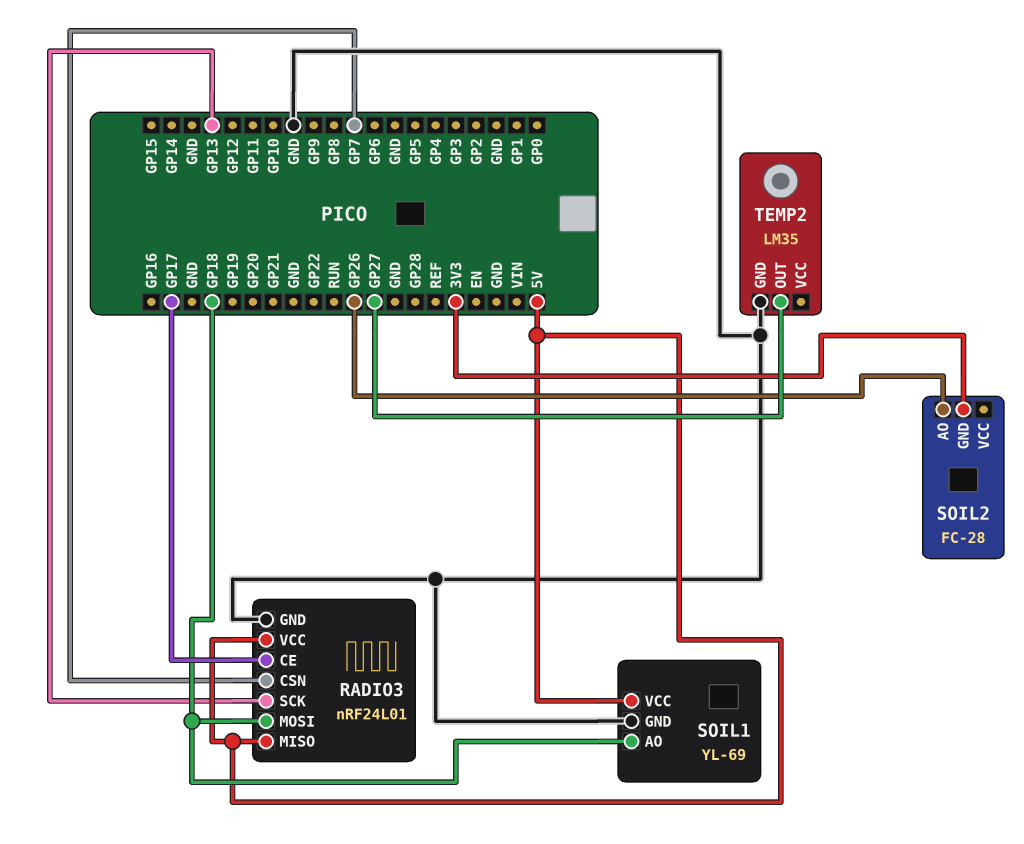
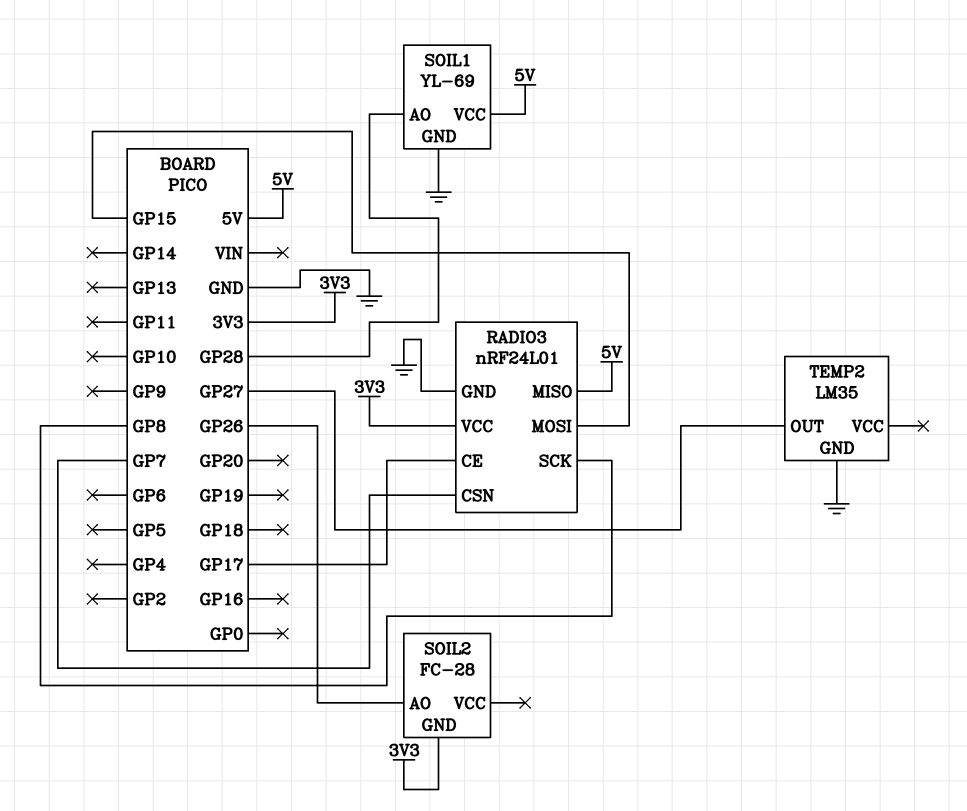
RADIO3 pin MOSI: GP18 -> GP15
RADIO3 pin SCK: GP13 -> GP8
RADIO3 pin VCC: 5V -> 3V3
SOIL1 pin AO: GP18 -> GP28

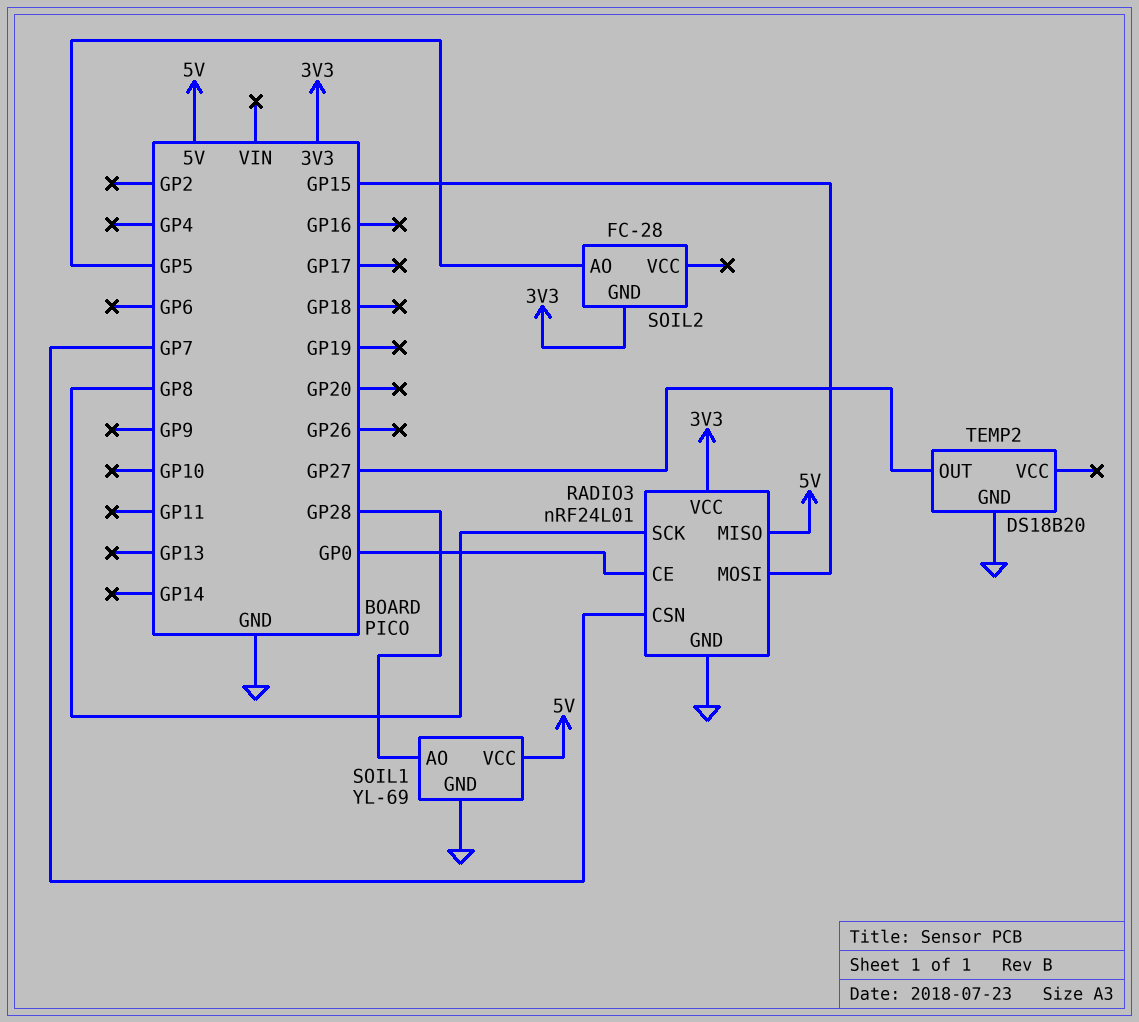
RADIO3 pin CE: GP17 -> GP0
SOIL2 pin AO: GP26 -> GP5
TEMP2: LM35 -> DS18B20

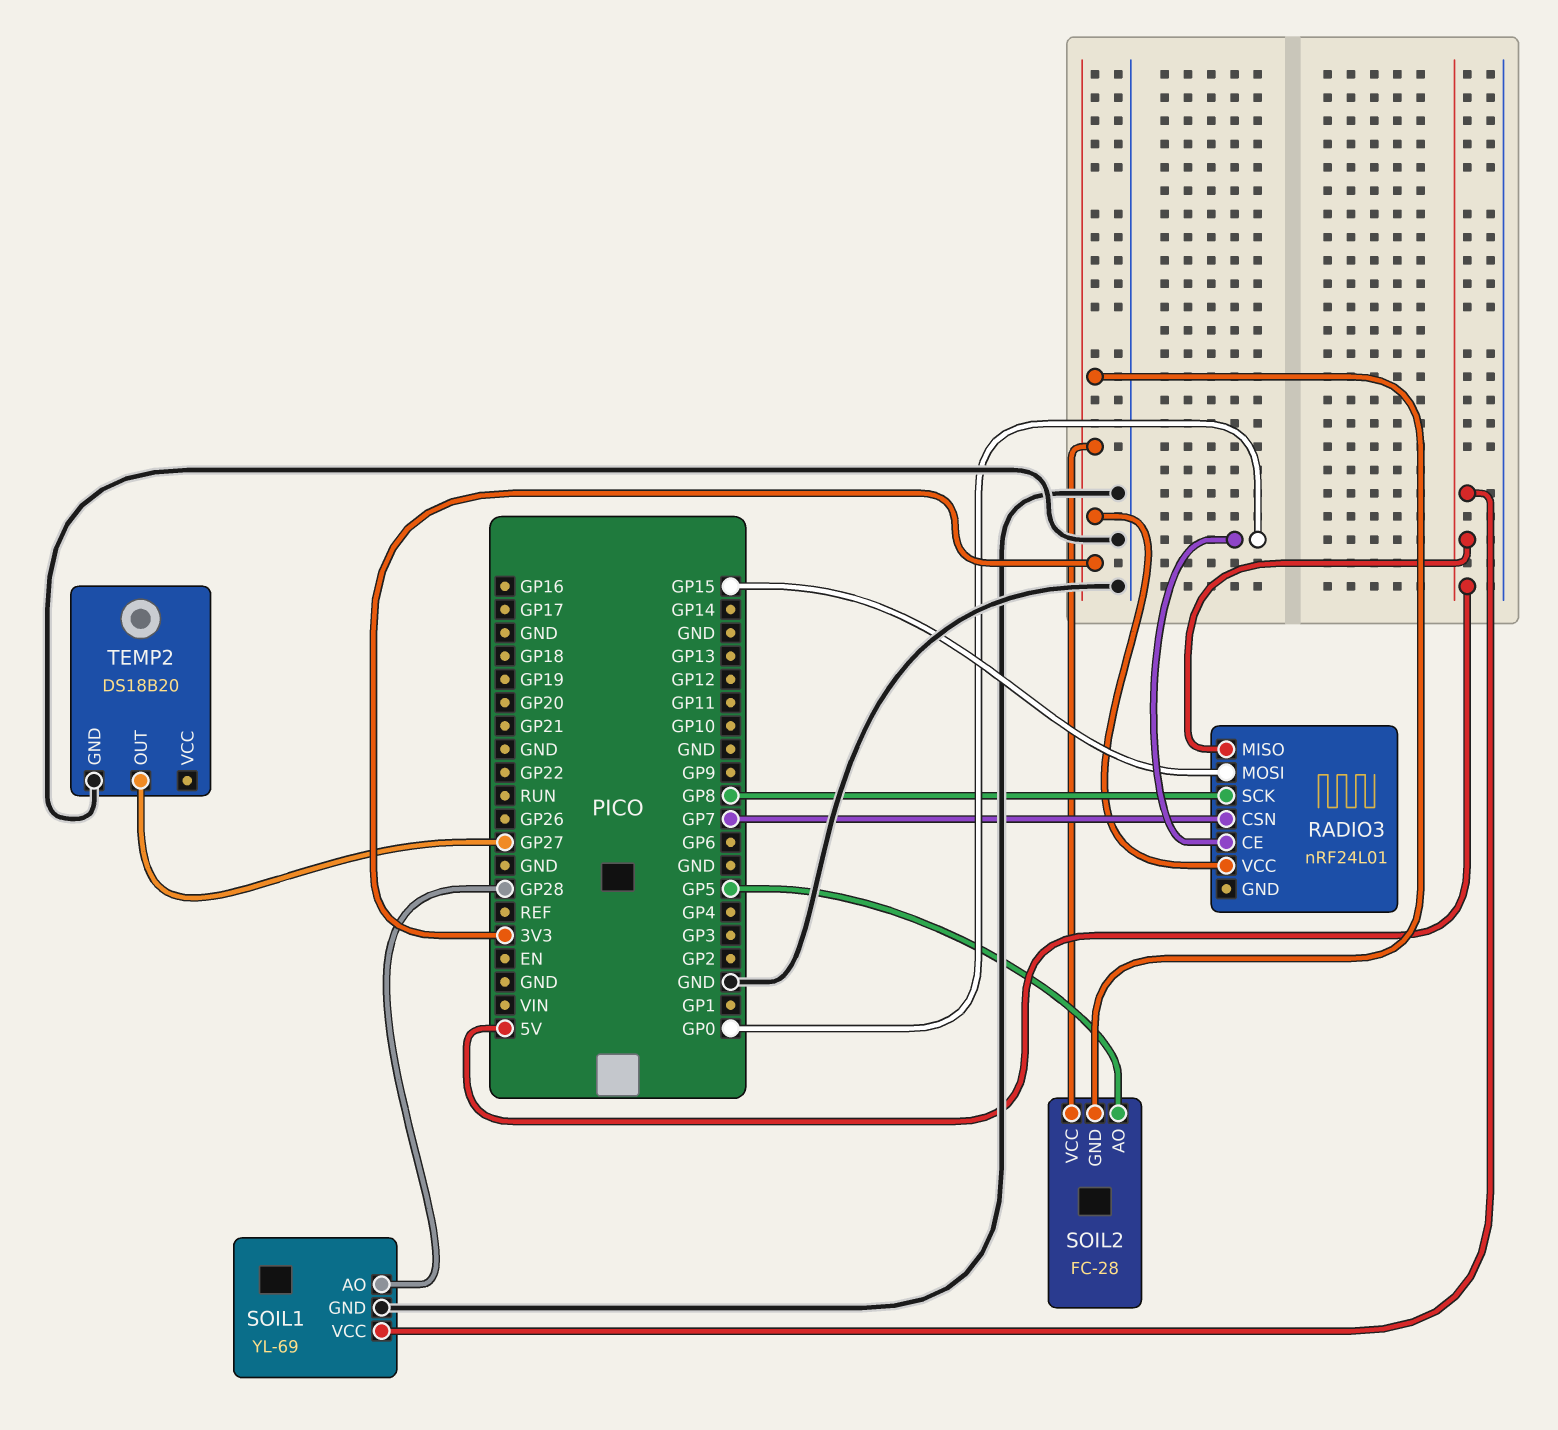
RADIO3 pin GND: GND -> none
SOIL2 pin VCC: none -> 3V3

